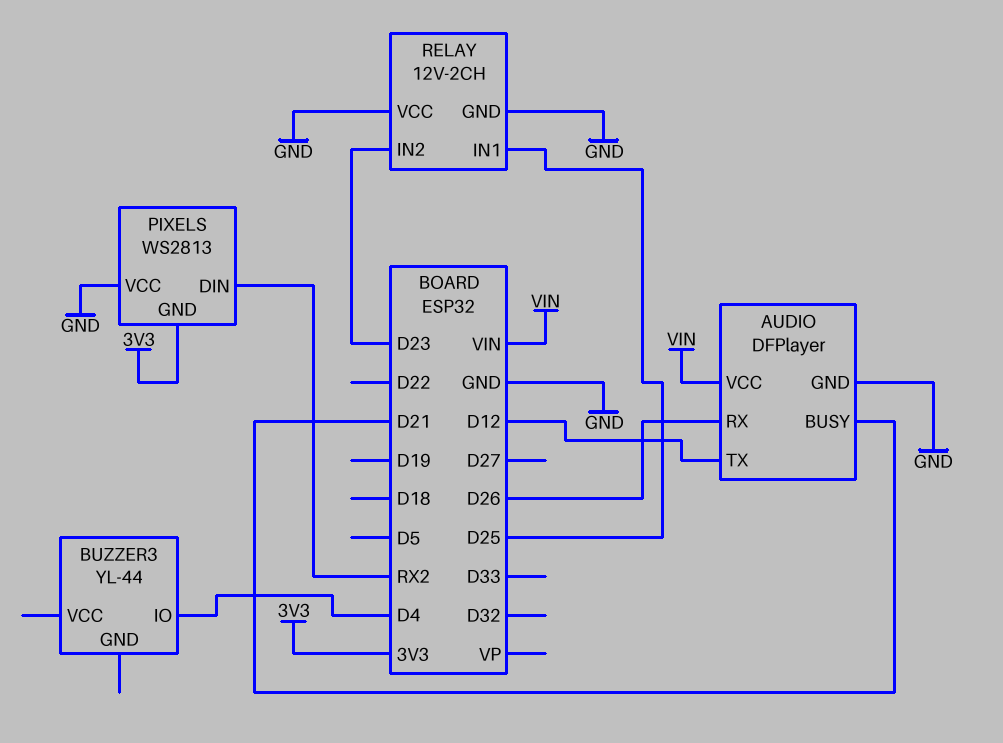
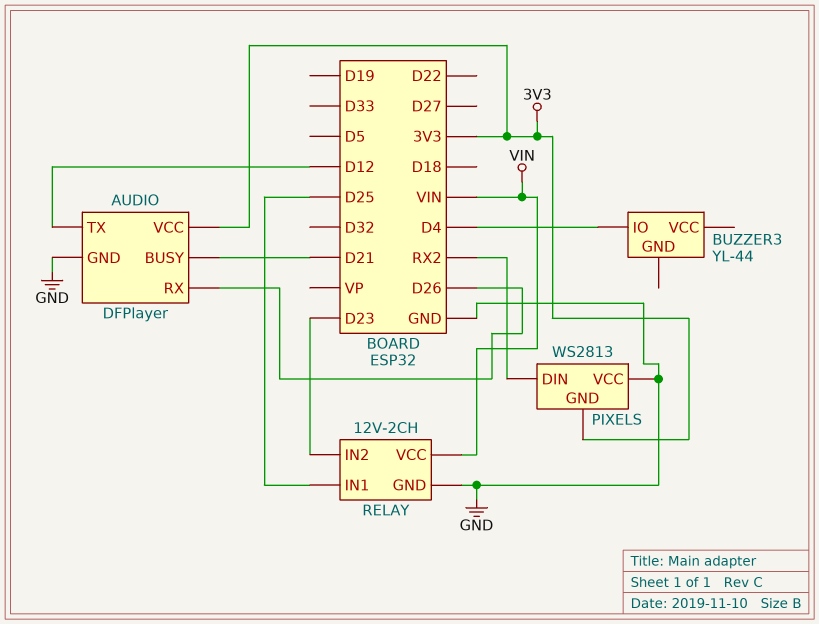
AUDIO pin VCC: VIN -> 3V3
RELAY pin VCC: GND -> VIN

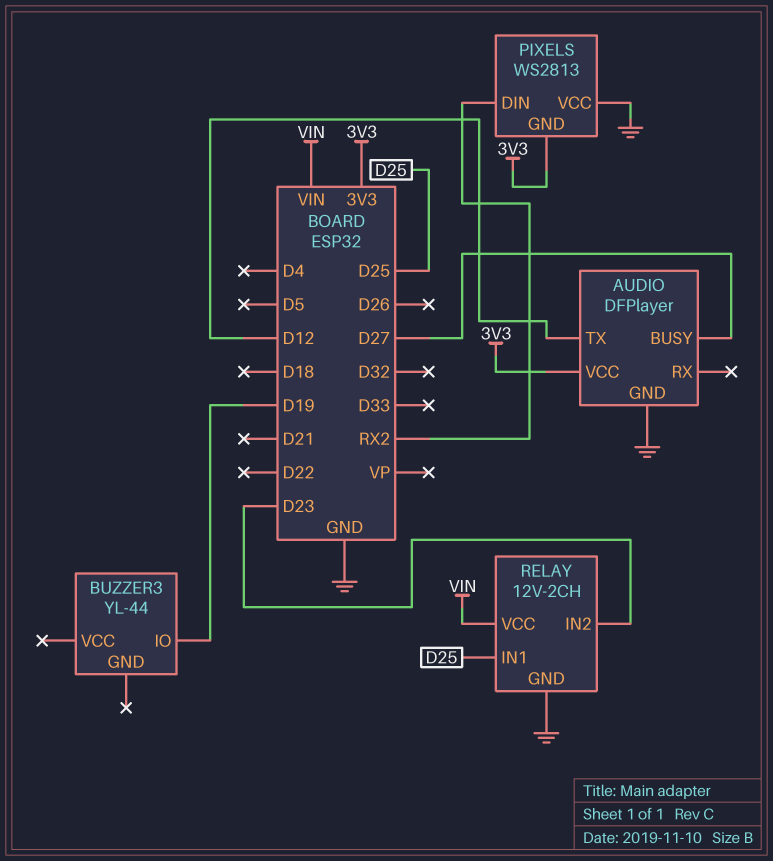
AUDIO pin BUSY: D21 -> D27
AUDIO pin RX: D26 -> none
BUZZER3 pin IO: D4 -> D19

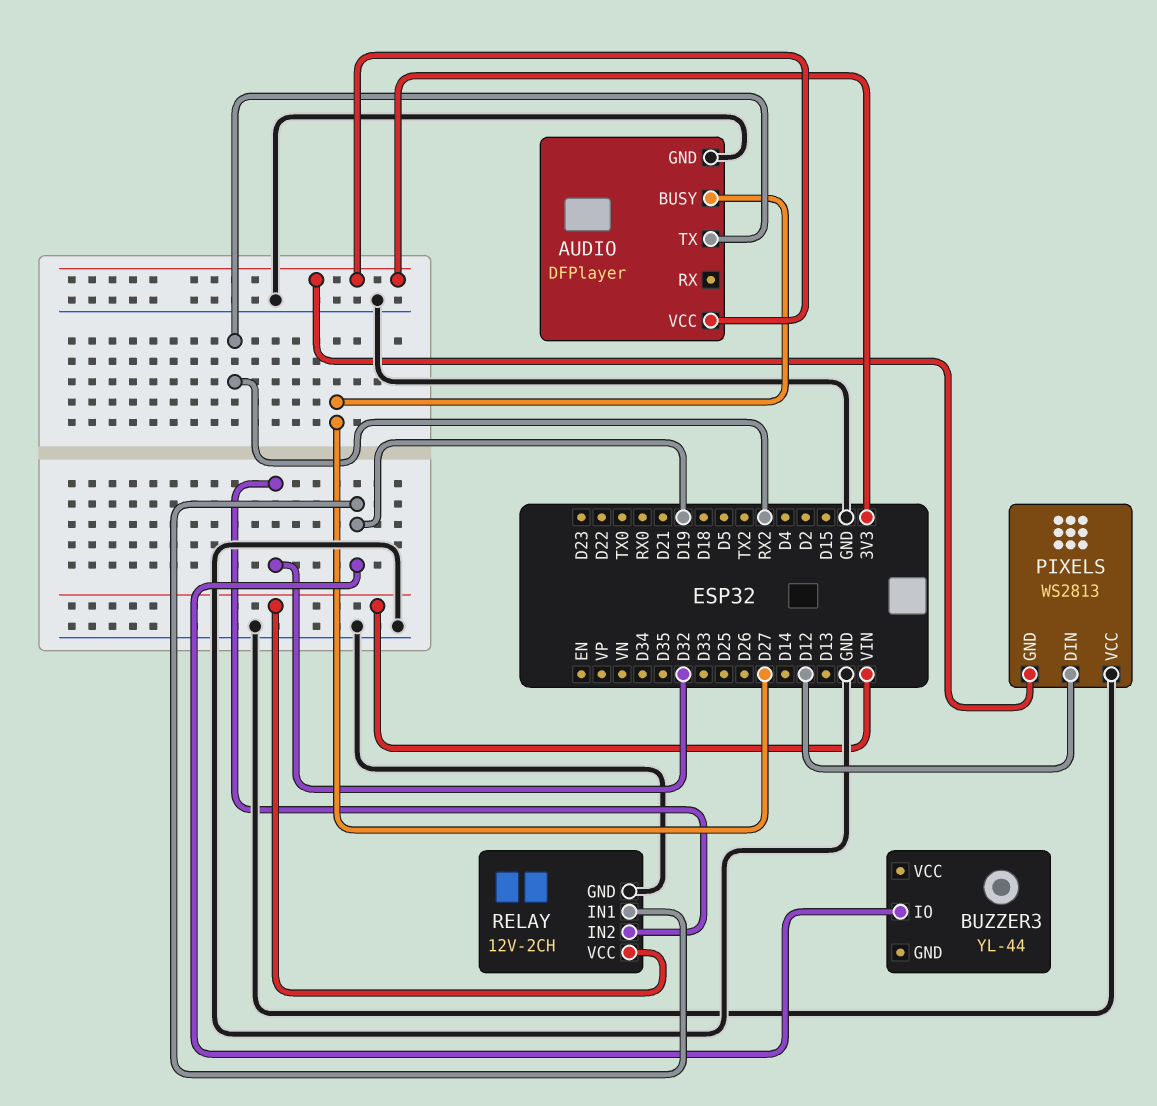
AUDIO pin TX: D12 -> RX2
PIXELS pin DIN: RX2 -> D12
RELAY pin IN1: D25 -> D19
RELAY pin IN2: D23 -> D32

